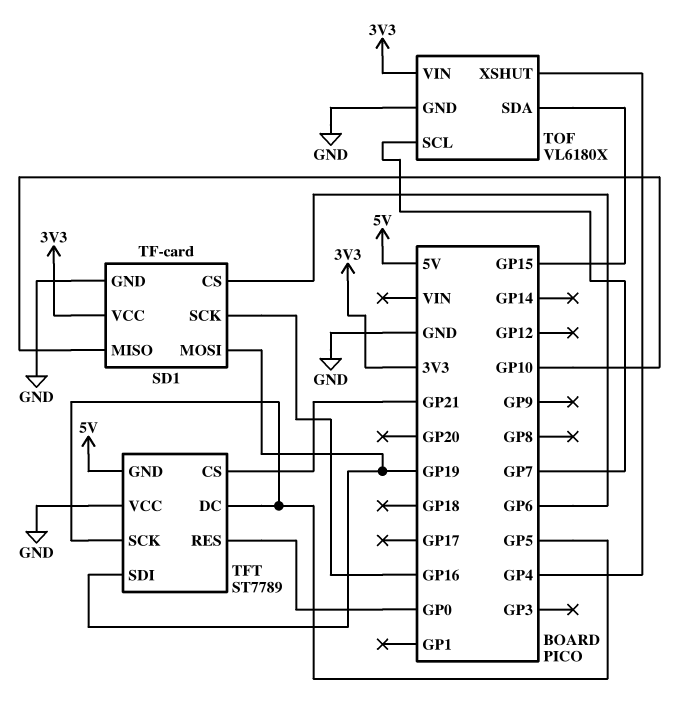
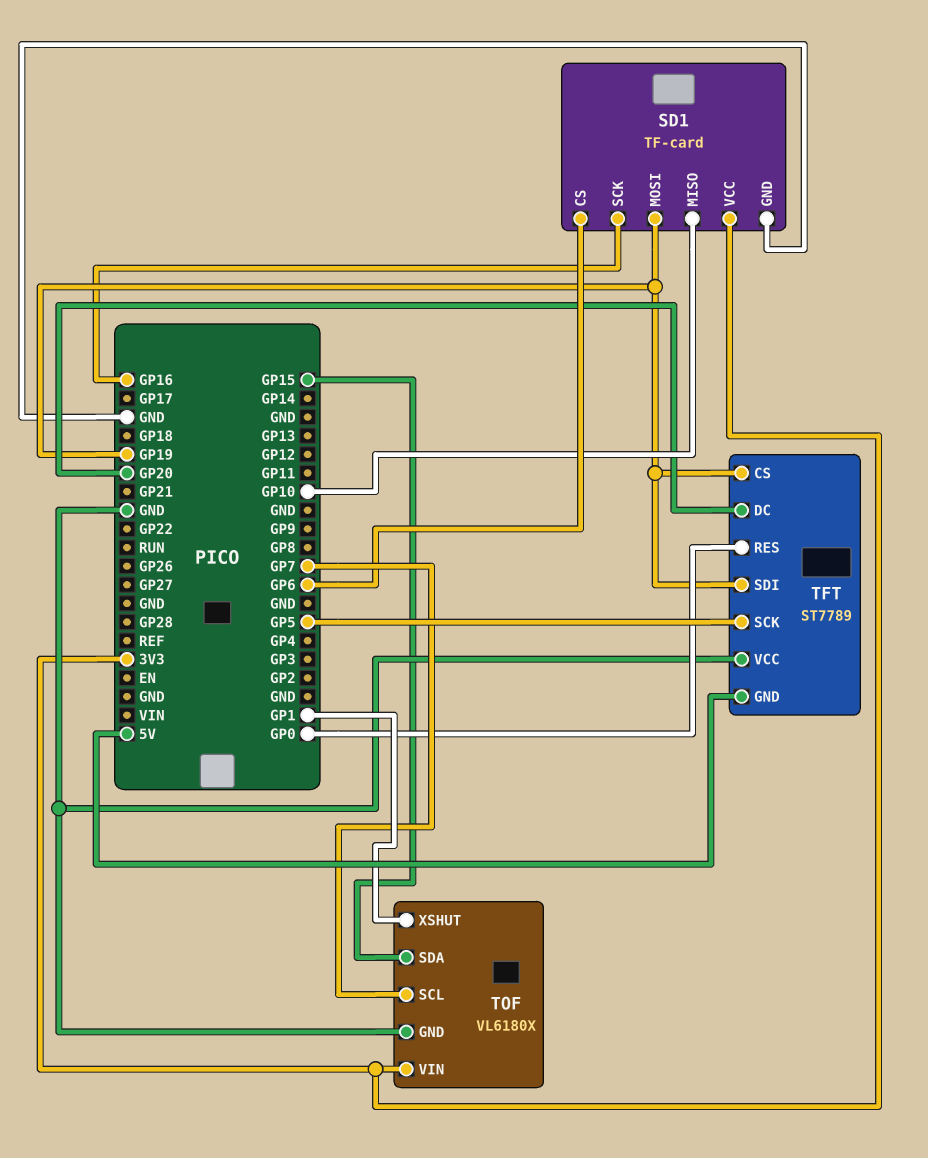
TFT pin CS: GP21 -> GP19
TFT pin DC: GP5 -> GP20
TOF pin XSHUT: GP4 -> GP1

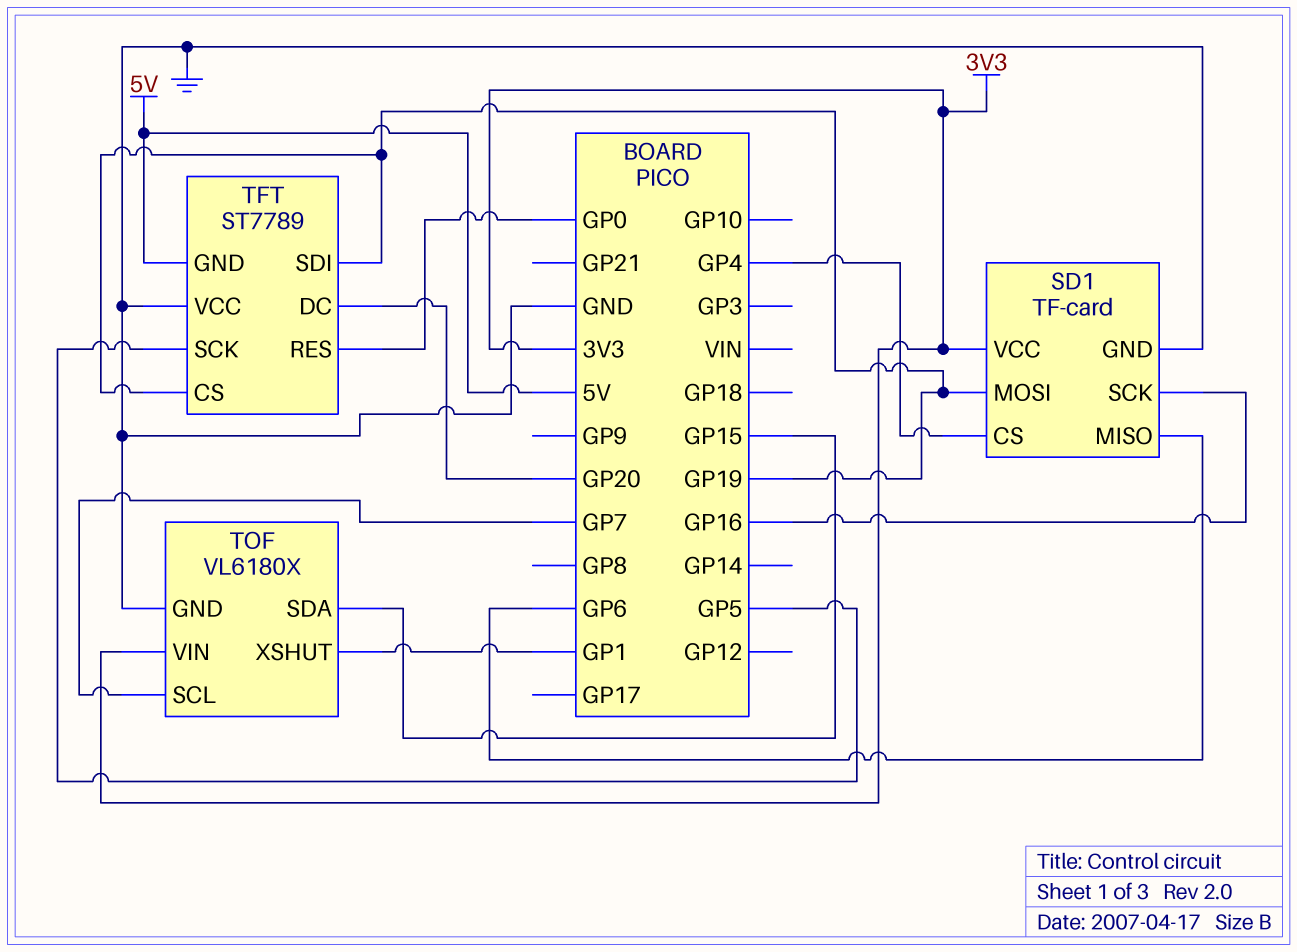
SD1 pin CS: GP6 -> GP4
SD1 pin MISO: GP10 -> GP6

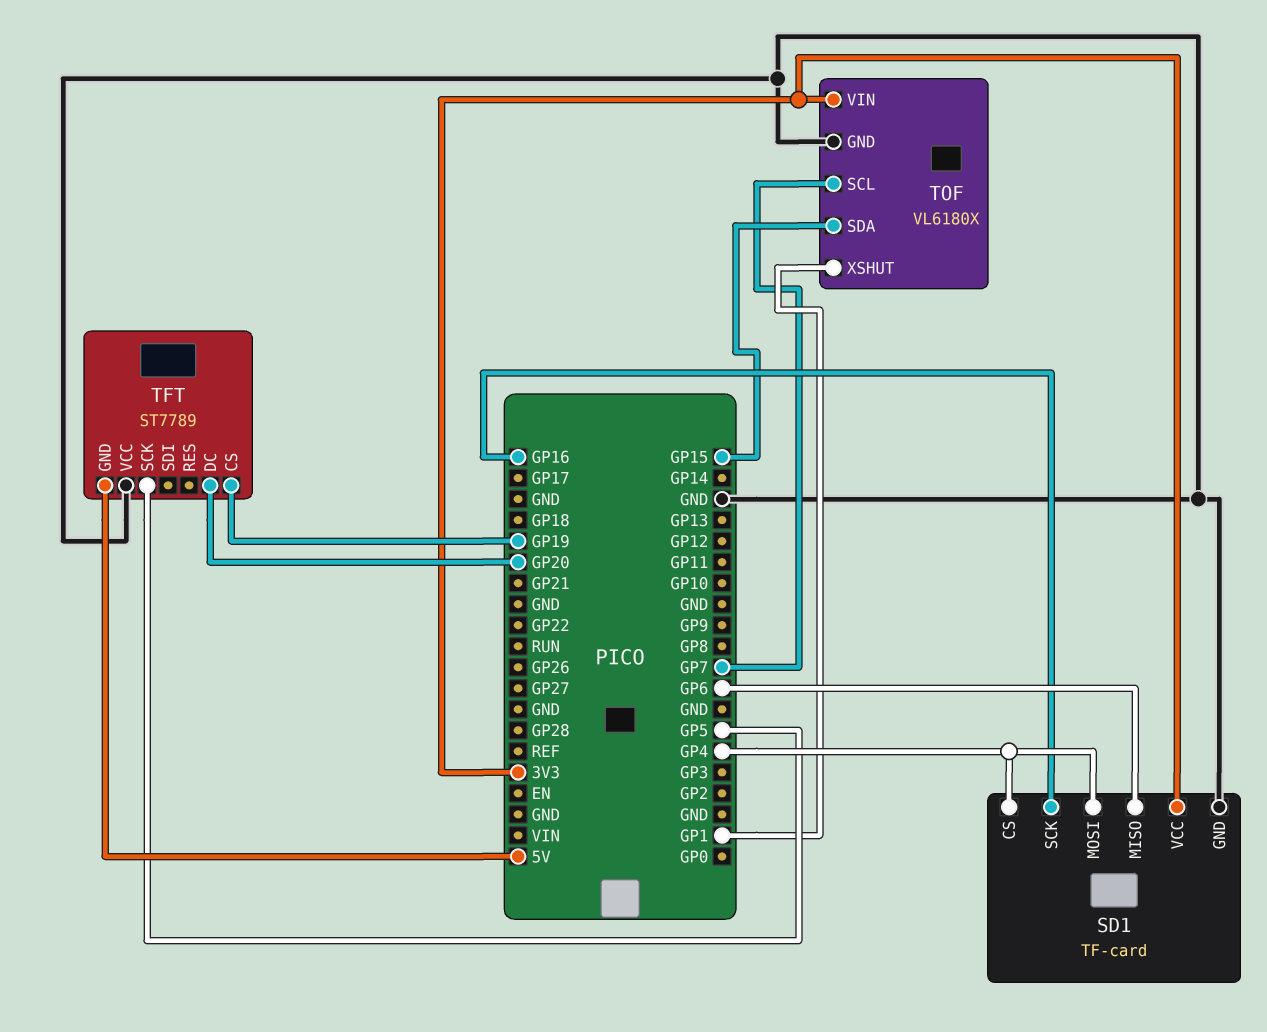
SD1 pin MOSI: GP19 -> GP4
TFT pin RES: GP0 -> none
TFT pin SDI: GP19 -> none

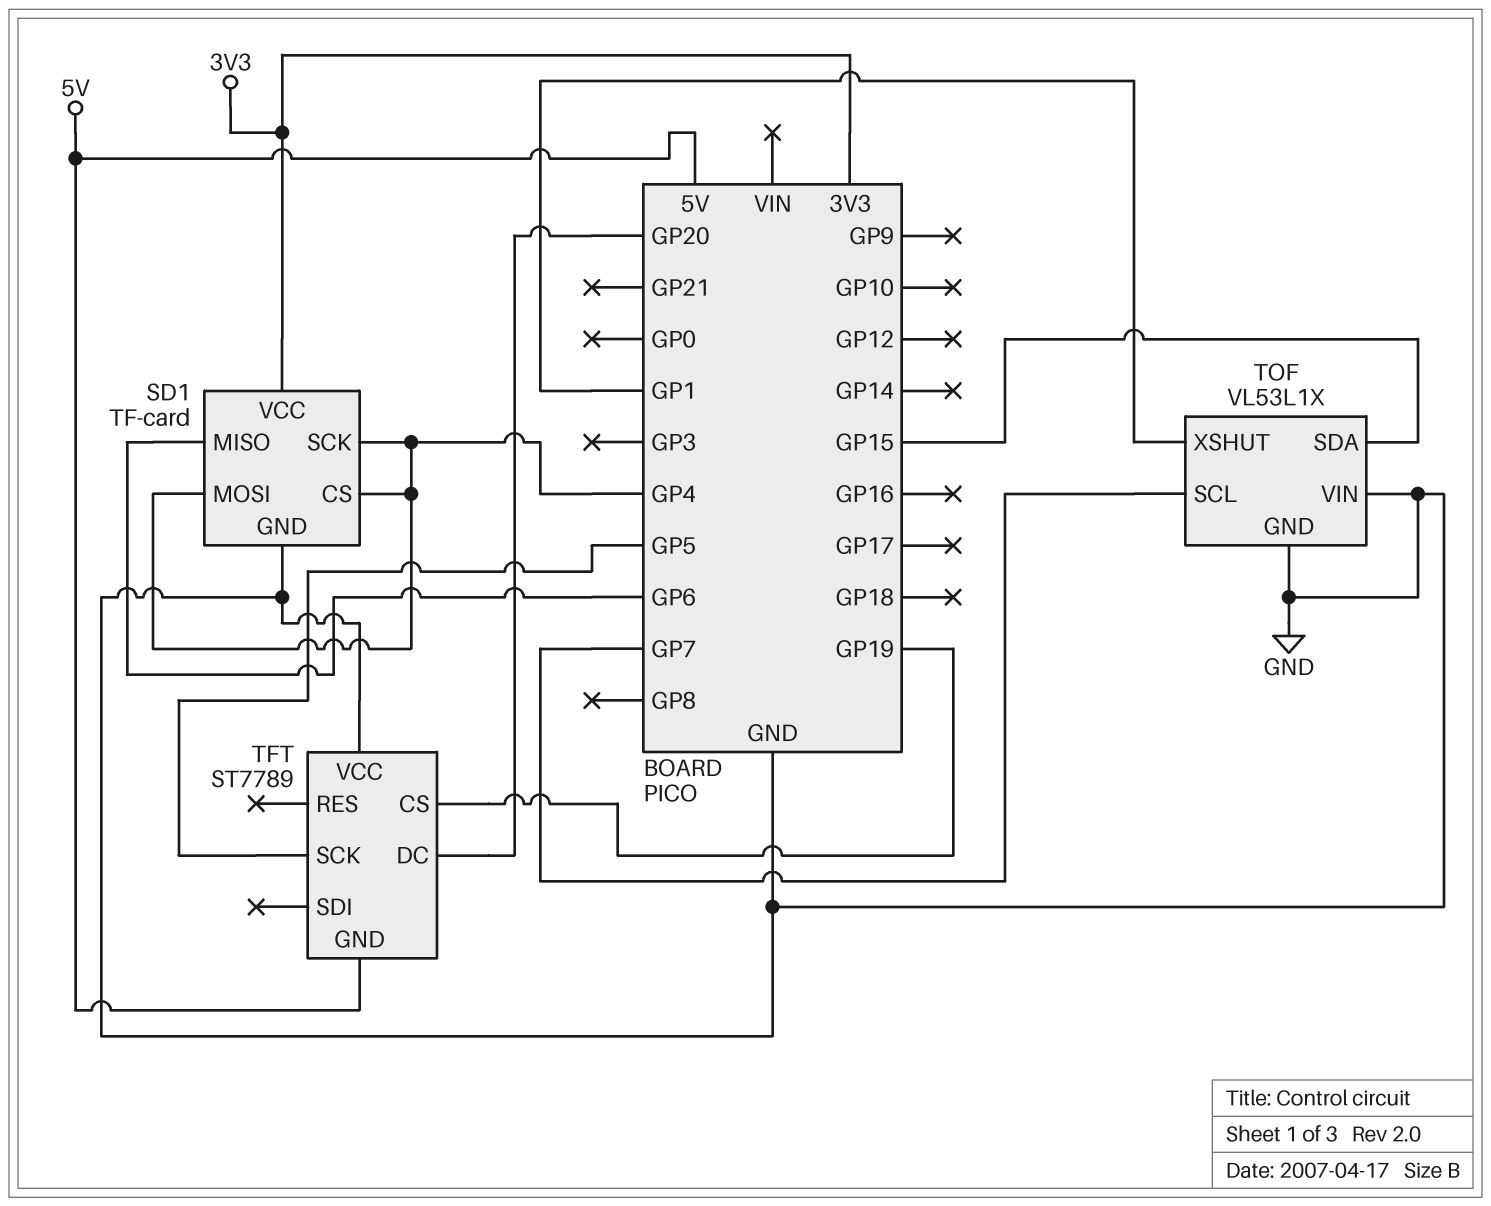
SD1 pin SCK: GP16 -> GP4
TOF: VL6180X -> VL53L1X
TOF pin VIN: 3V3 -> GND

